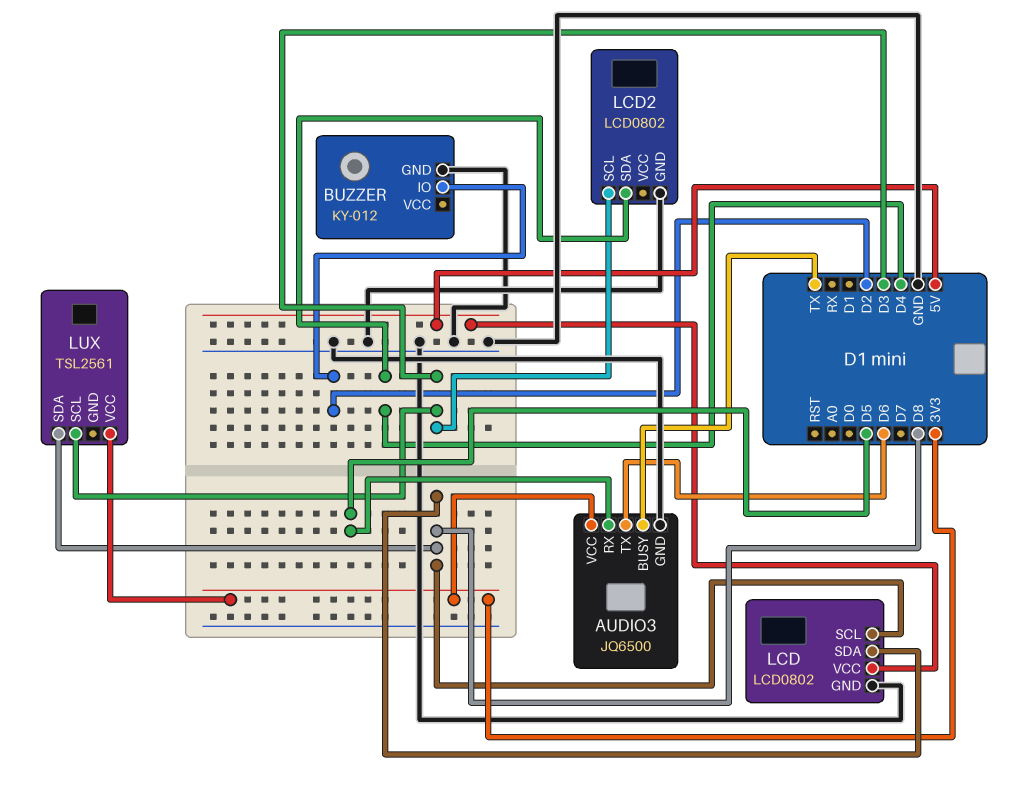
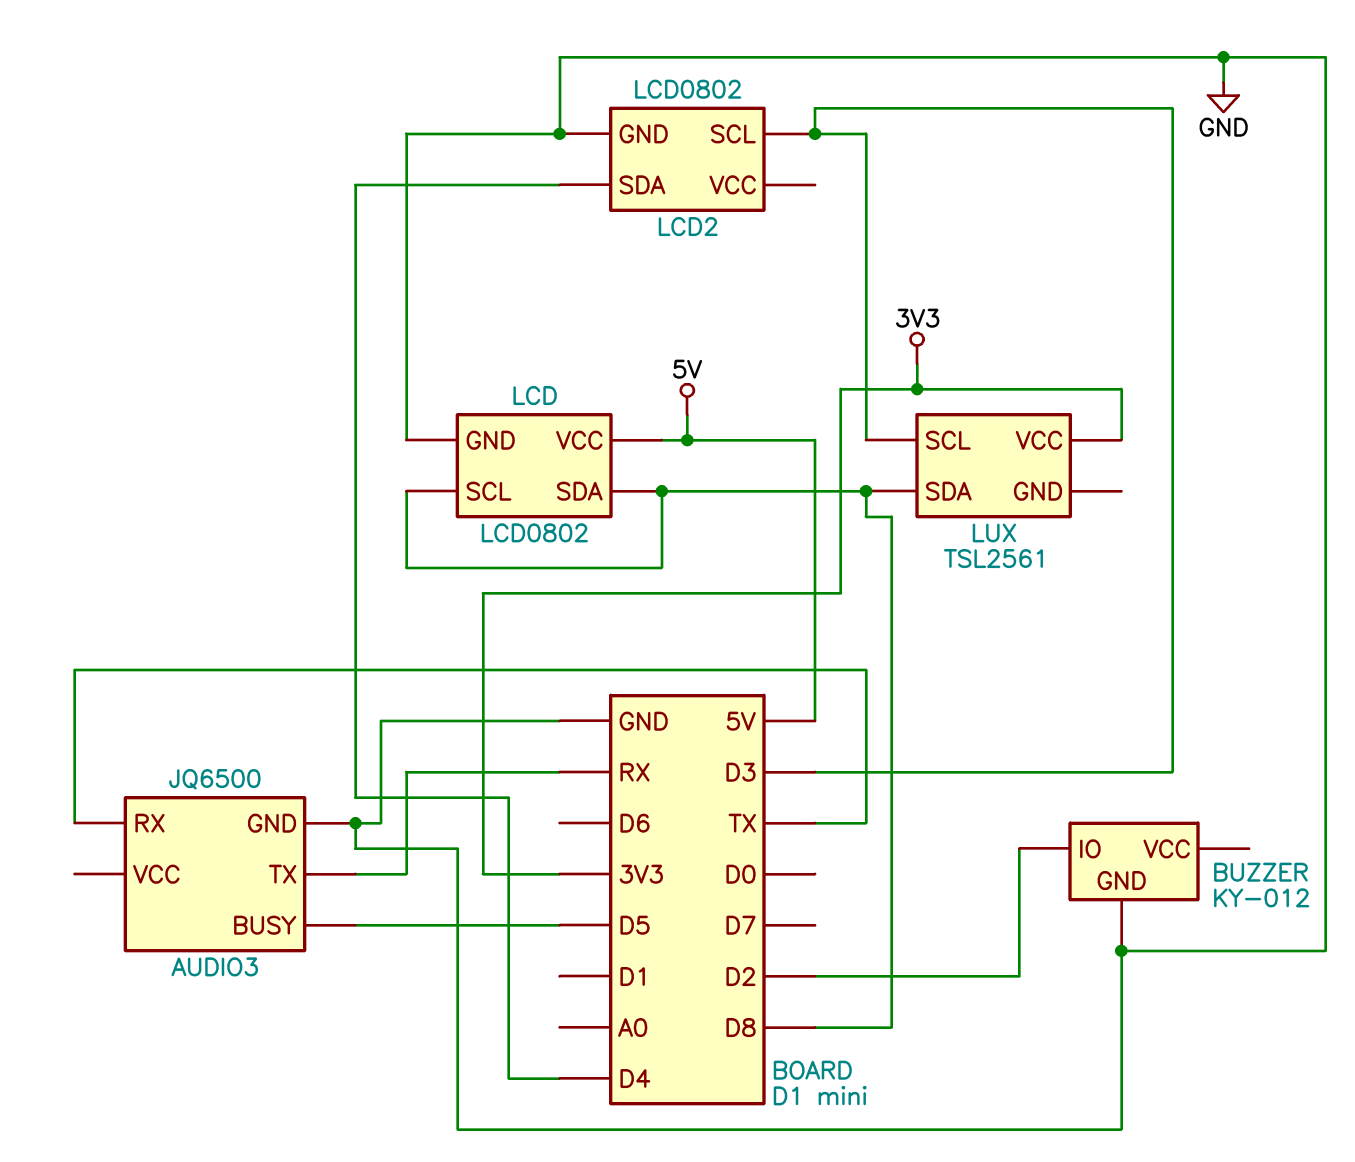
AUDIO3 pin BUSY: TX -> D5
AUDIO3 pin RX: D5 -> TX
AUDIO3 pin TX: D6 -> RX
AUDIO3 pin VCC: 3V3 -> none

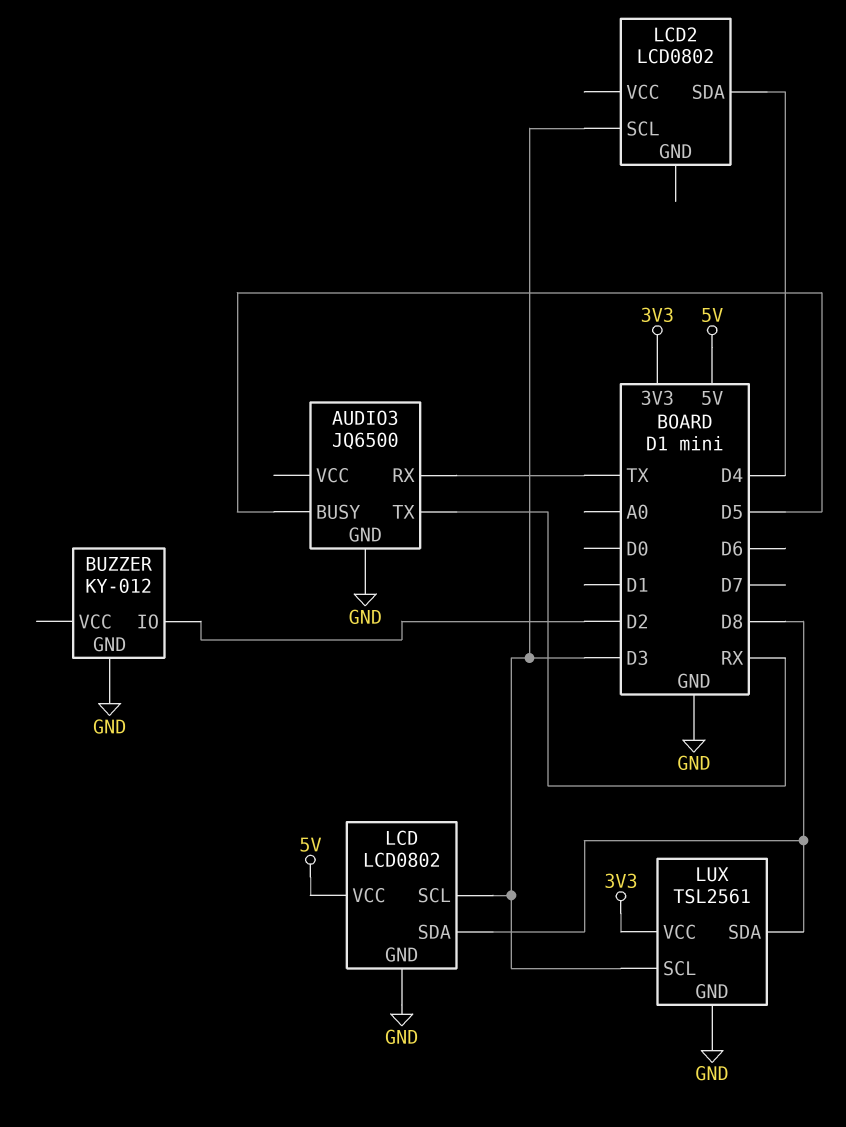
LCD pin SCL: D8 -> D3
LCD2 pin GND: GND -> none
LUX pin GND: none -> GND

